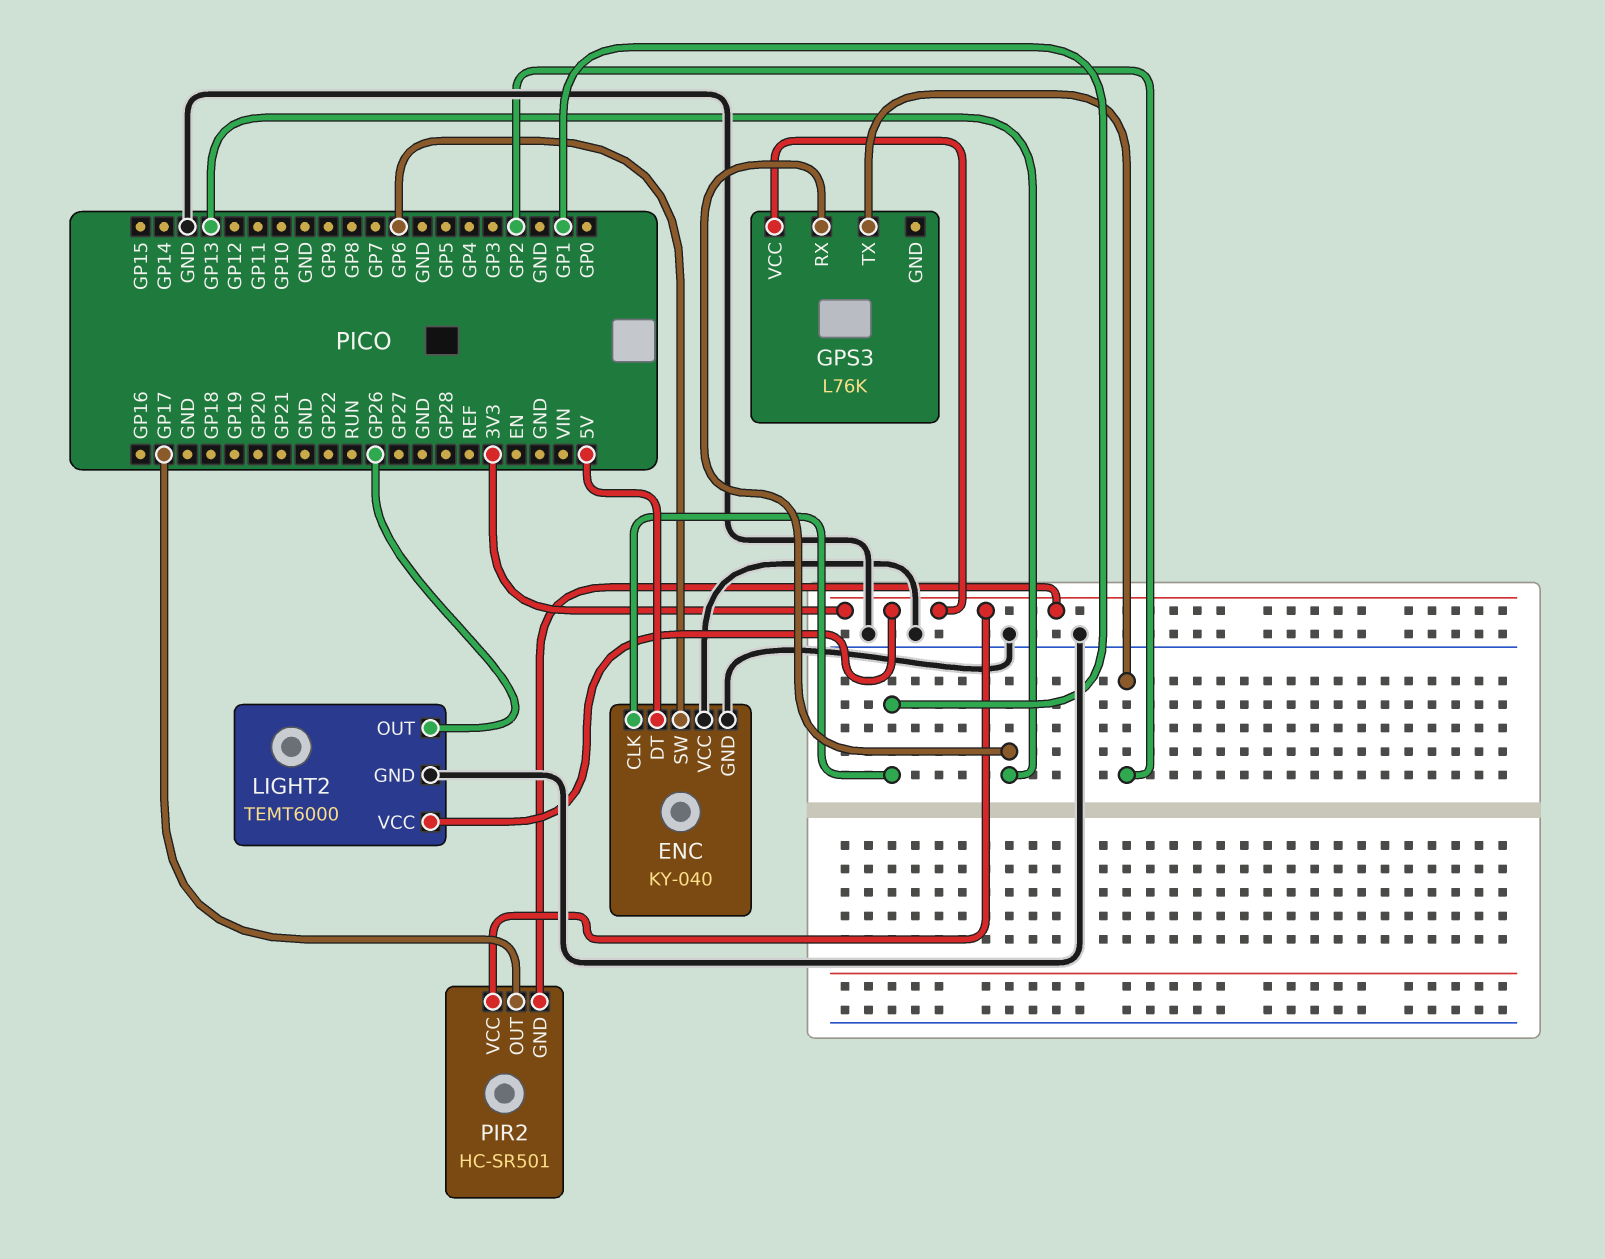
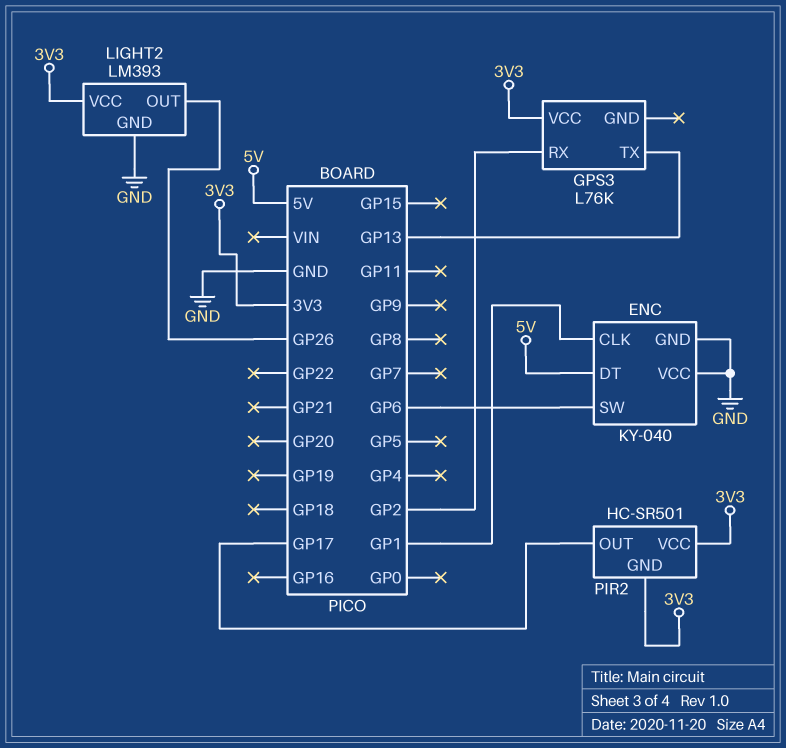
GPS3 pin RX: GP13 -> GP2
GPS3 pin TX: GP2 -> GP13
LIGHT2: TEMT6000 -> LM393

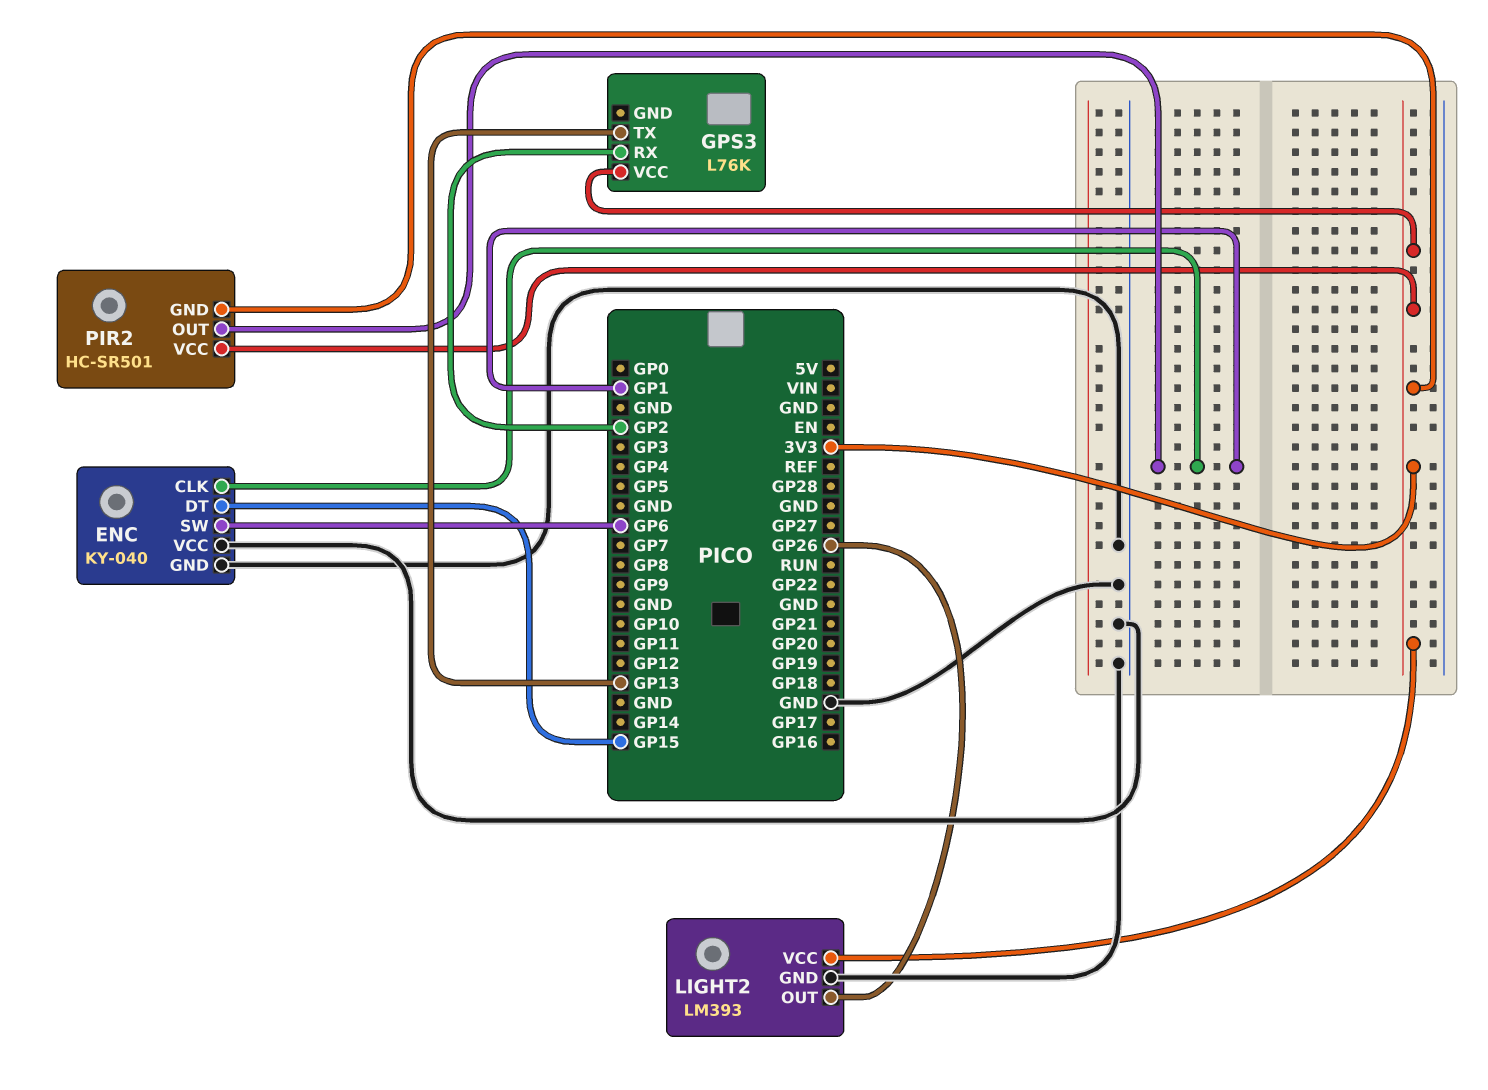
ENC pin DT: 5V -> GP15
PIR2 pin OUT: GP17 -> GP1

